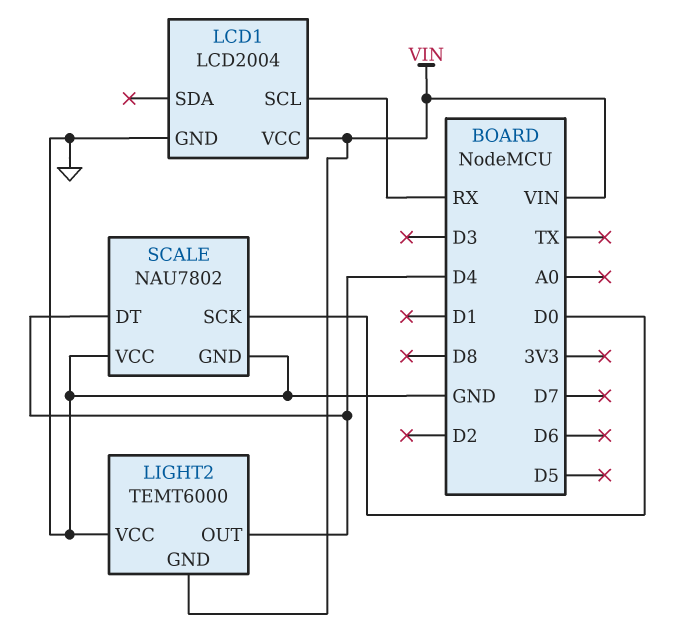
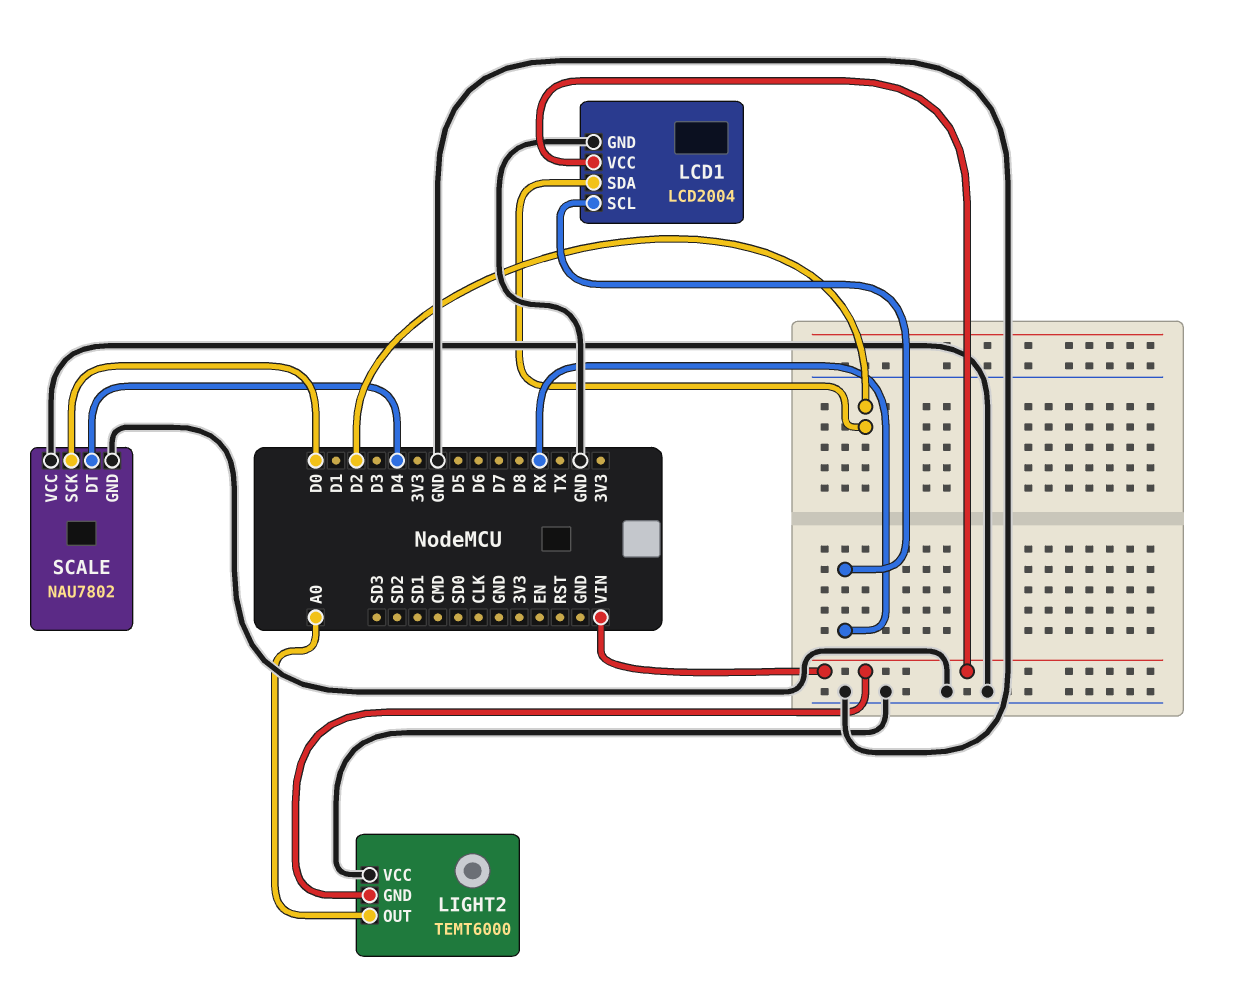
LCD1 pin SDA: none -> D2
LIGHT2 pin OUT: D4 -> A0

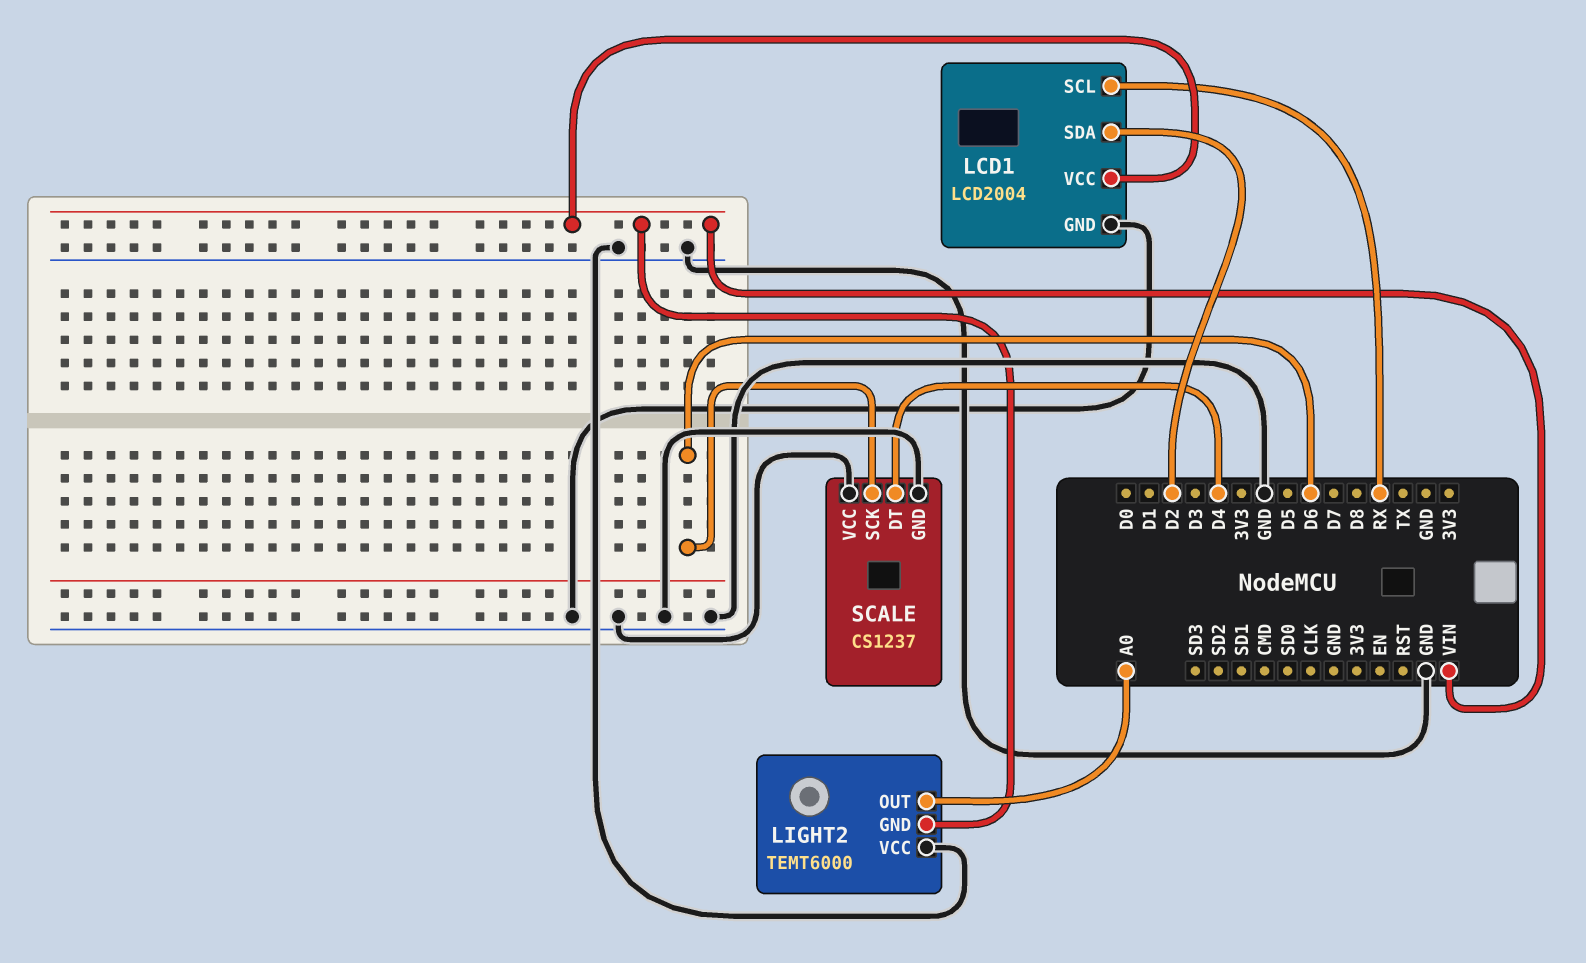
SCALE: NAU7802 -> CS1237
SCALE pin SCK: D0 -> D6

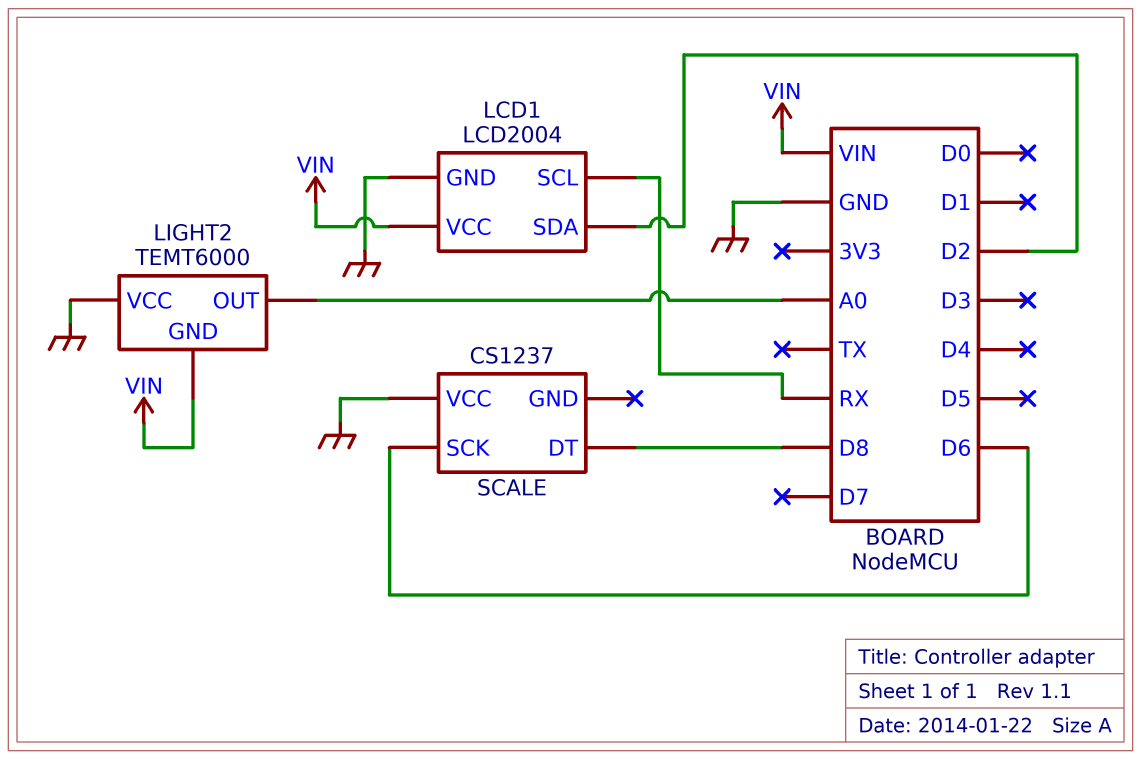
SCALE pin DT: D4 -> D8
SCALE pin GND: GND -> none

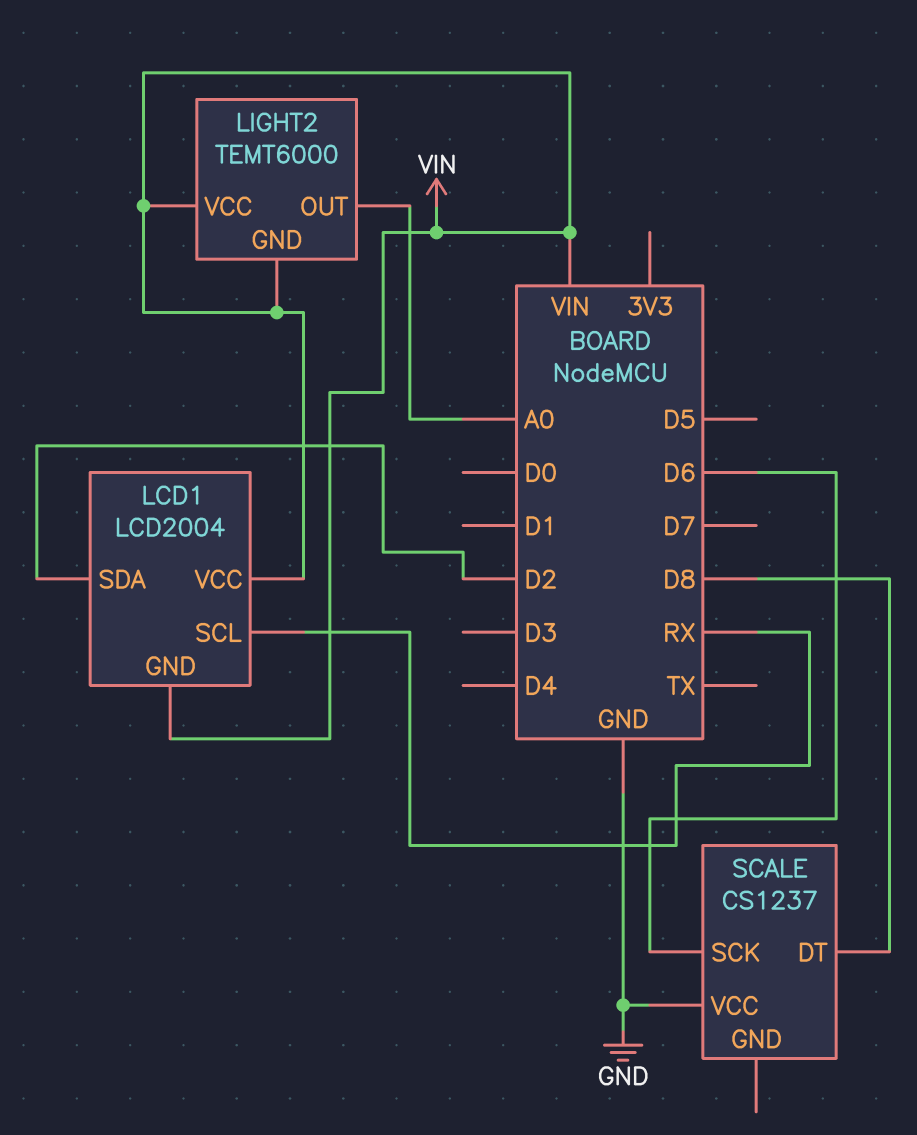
LCD1 pin GND: GND -> VIN
LIGHT2 pin VCC: GND -> VIN

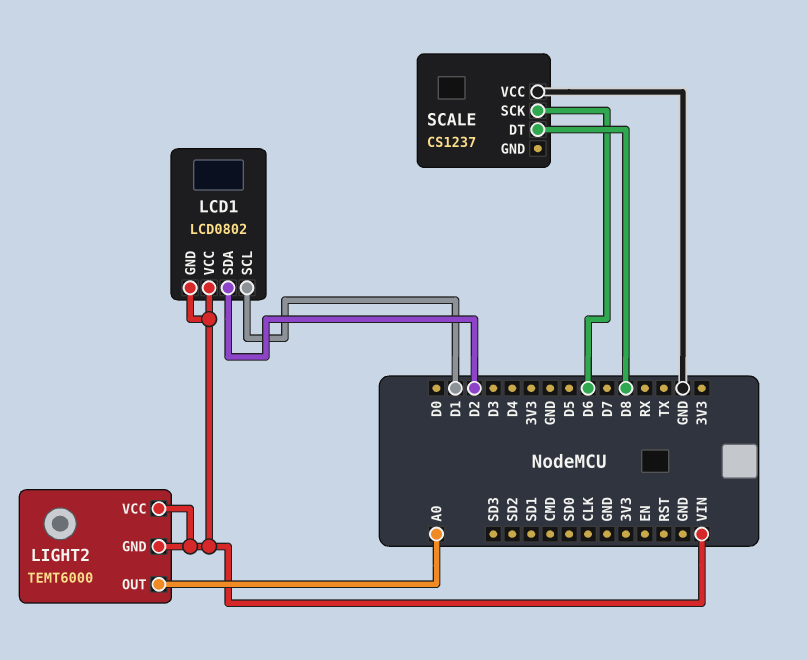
LCD1: LCD2004 -> LCD0802
LCD1 pin SCL: RX -> D1

